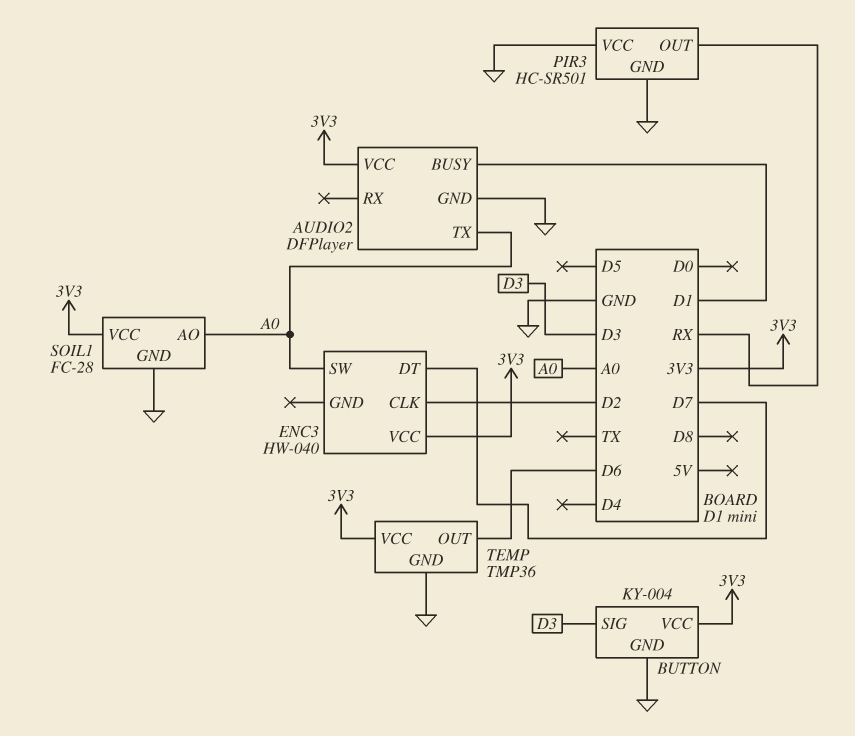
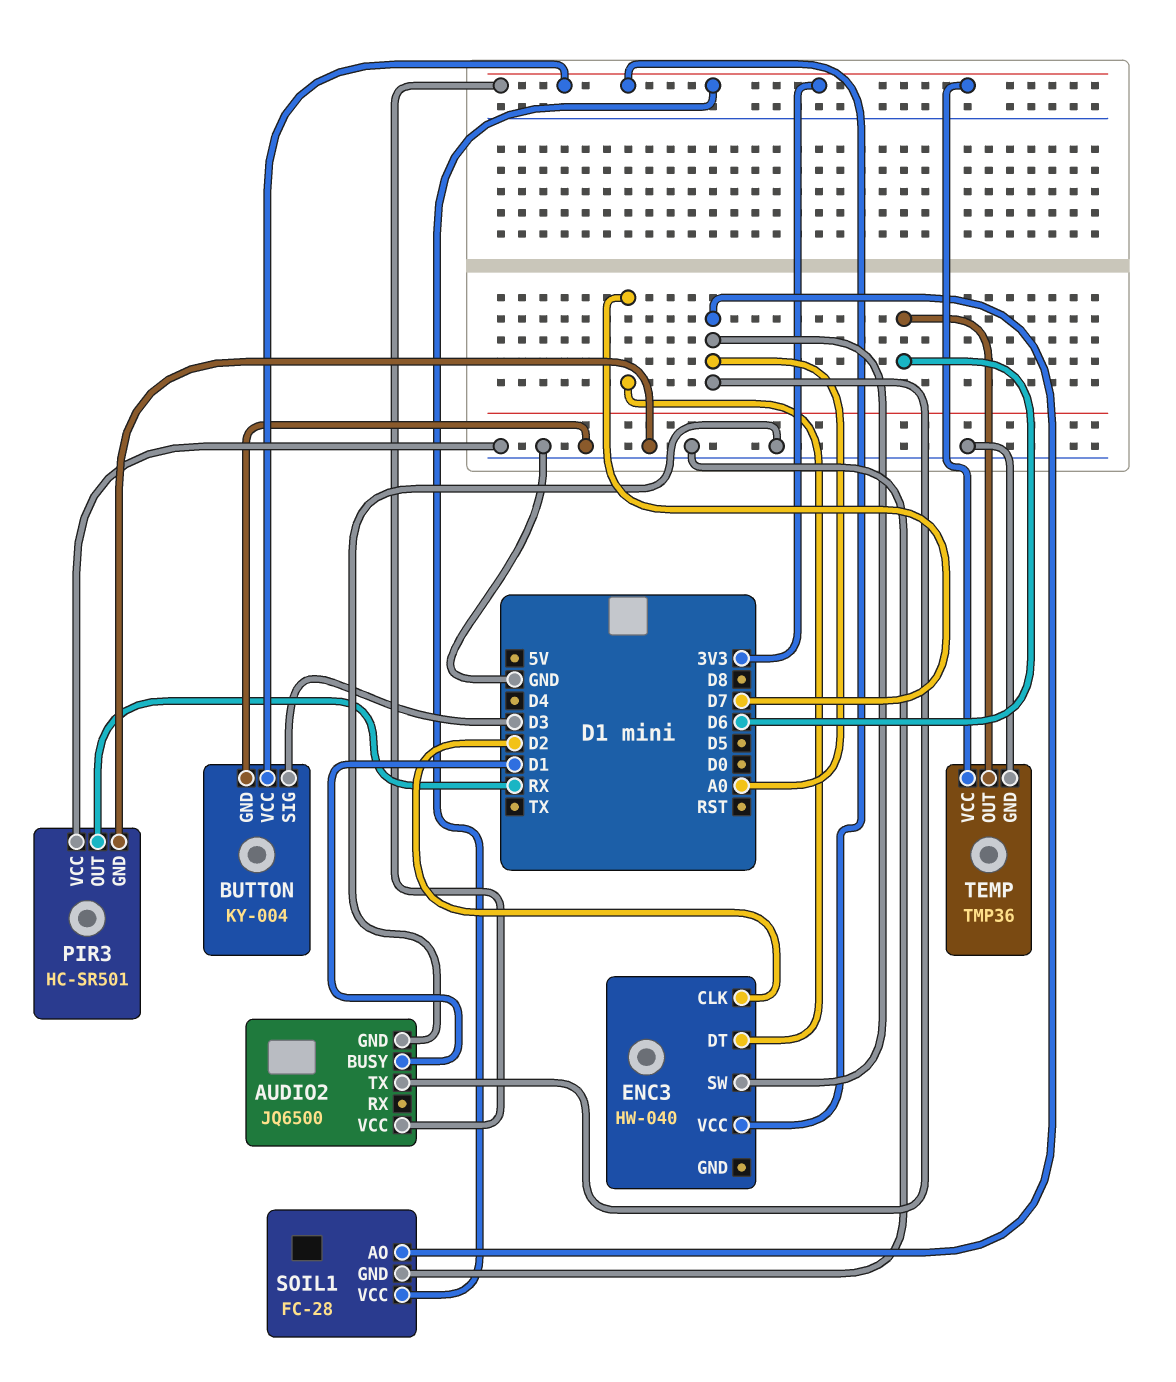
AUDIO2: DFPlayer -> JQ6500

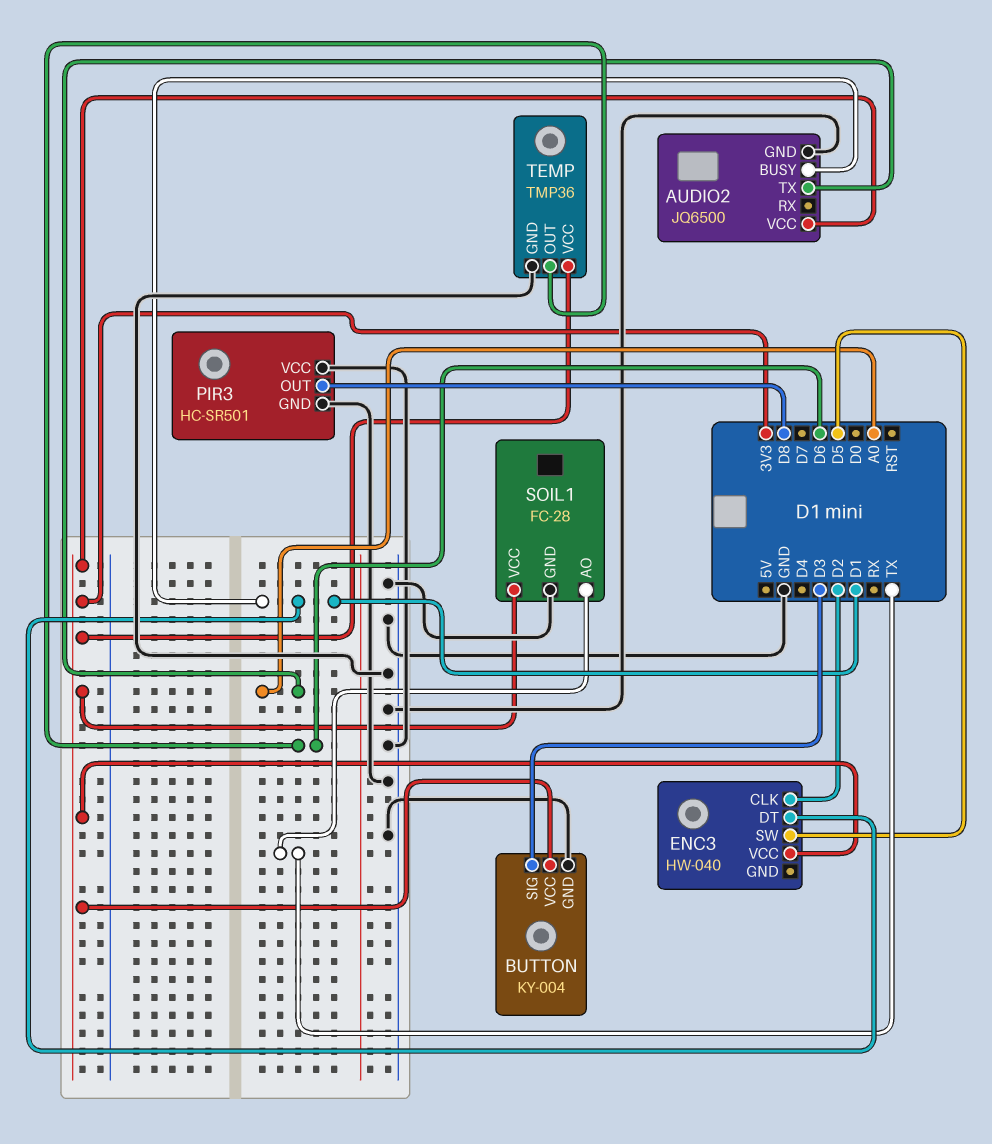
ENC3 pin DT: D7 -> D1
ENC3 pin SW: A0 -> D5
PIR3 pin OUT: RX -> D8
SOIL1 pin AO: A0 -> TX

